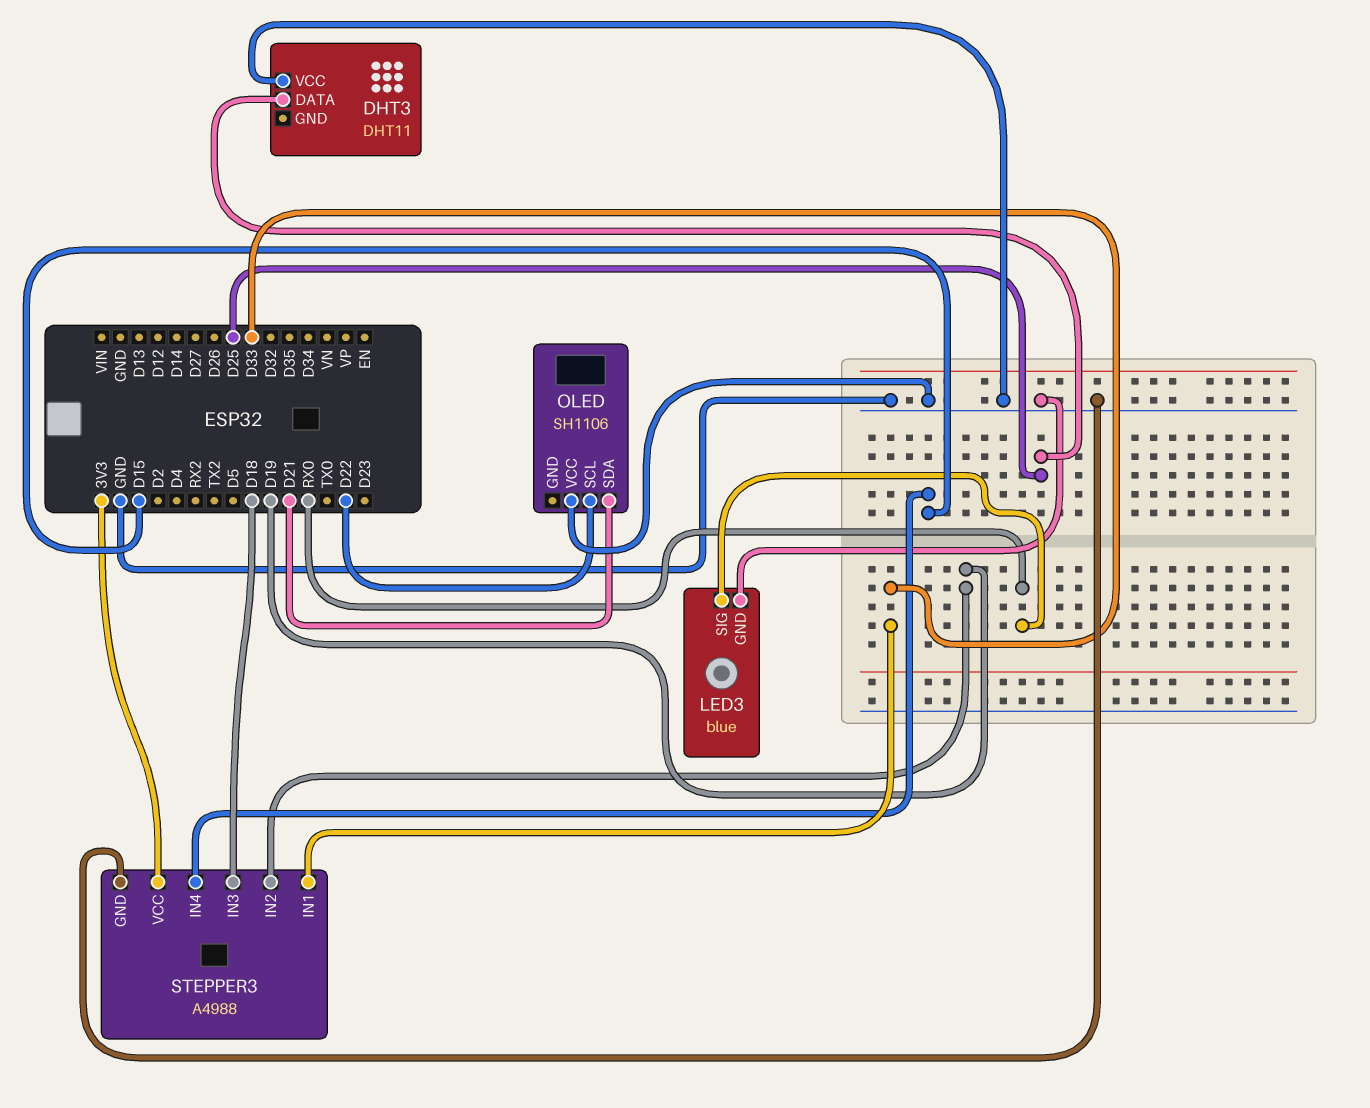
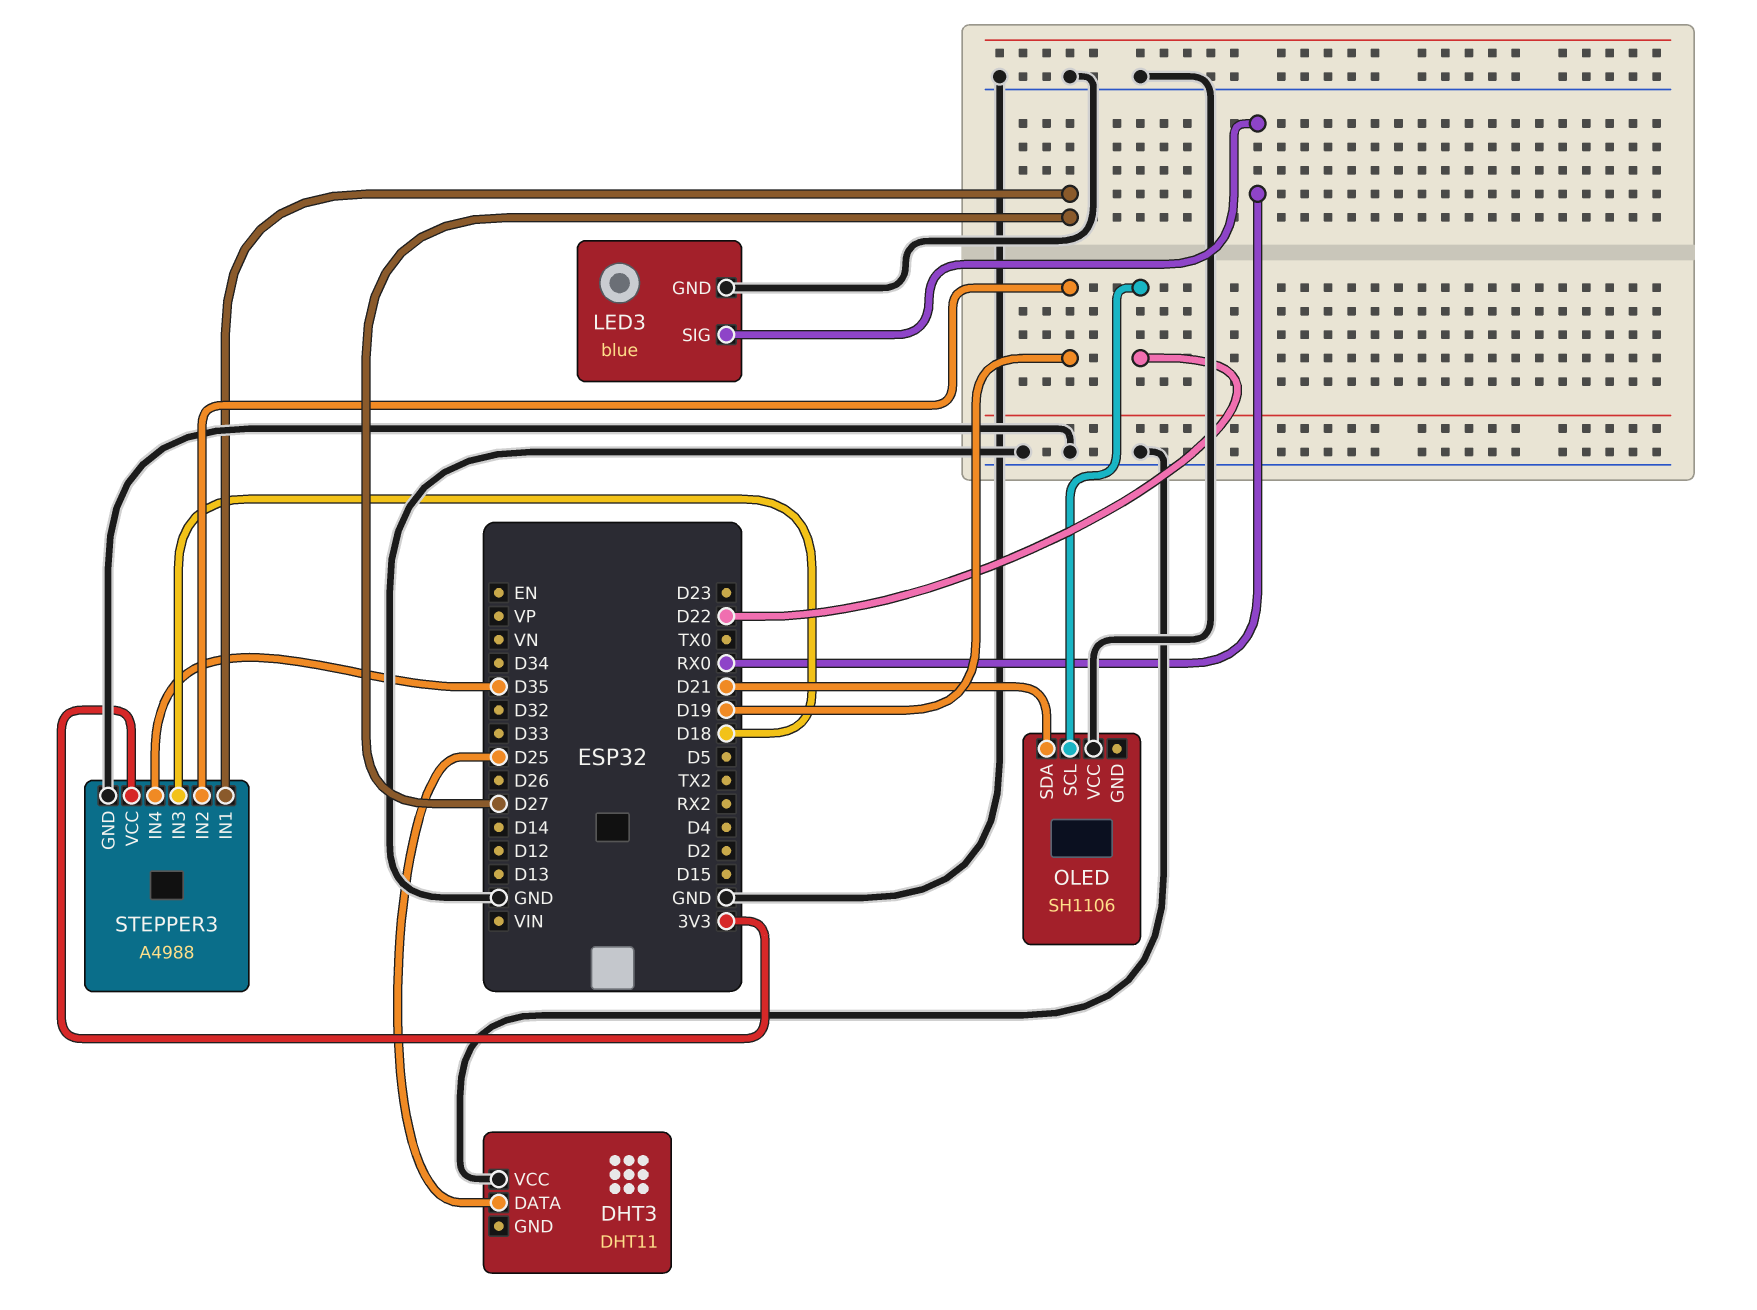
STEPPER3 pin IN1: D33 -> D27
STEPPER3 pin IN4: D15 -> D35

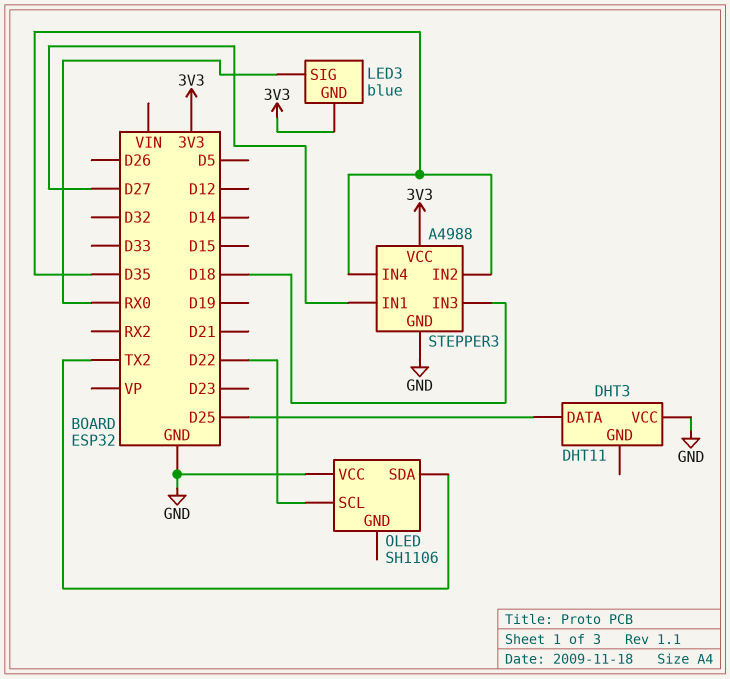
LED3 pin GND: GND -> 3V3
OLED pin SDA: D21 -> TX2
STEPPER3 pin IN2: D19 -> D35

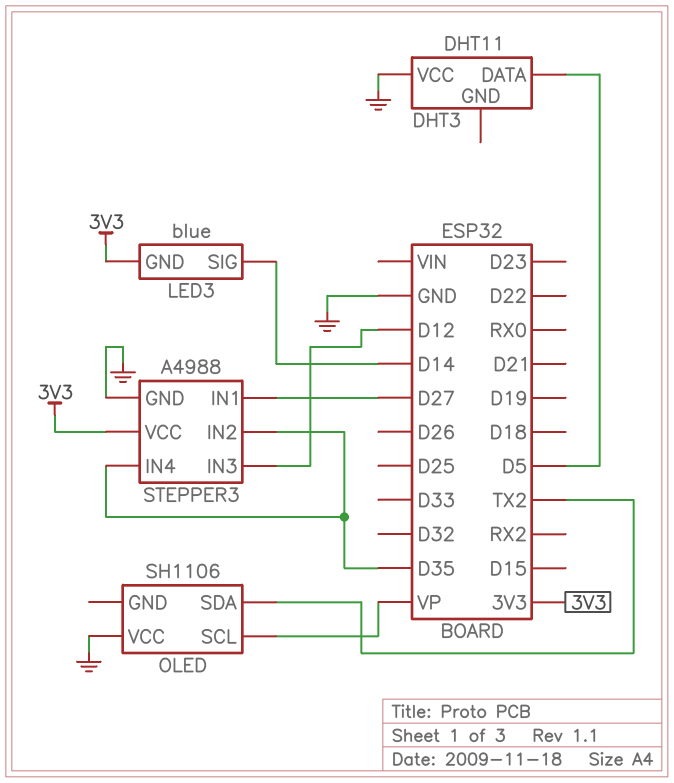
DHT3 pin DATA: D25 -> D5
LED3 pin SIG: RX0 -> D14
OLED pin SCL: D22 -> VP
STEPPER3 pin IN3: D18 -> D12

